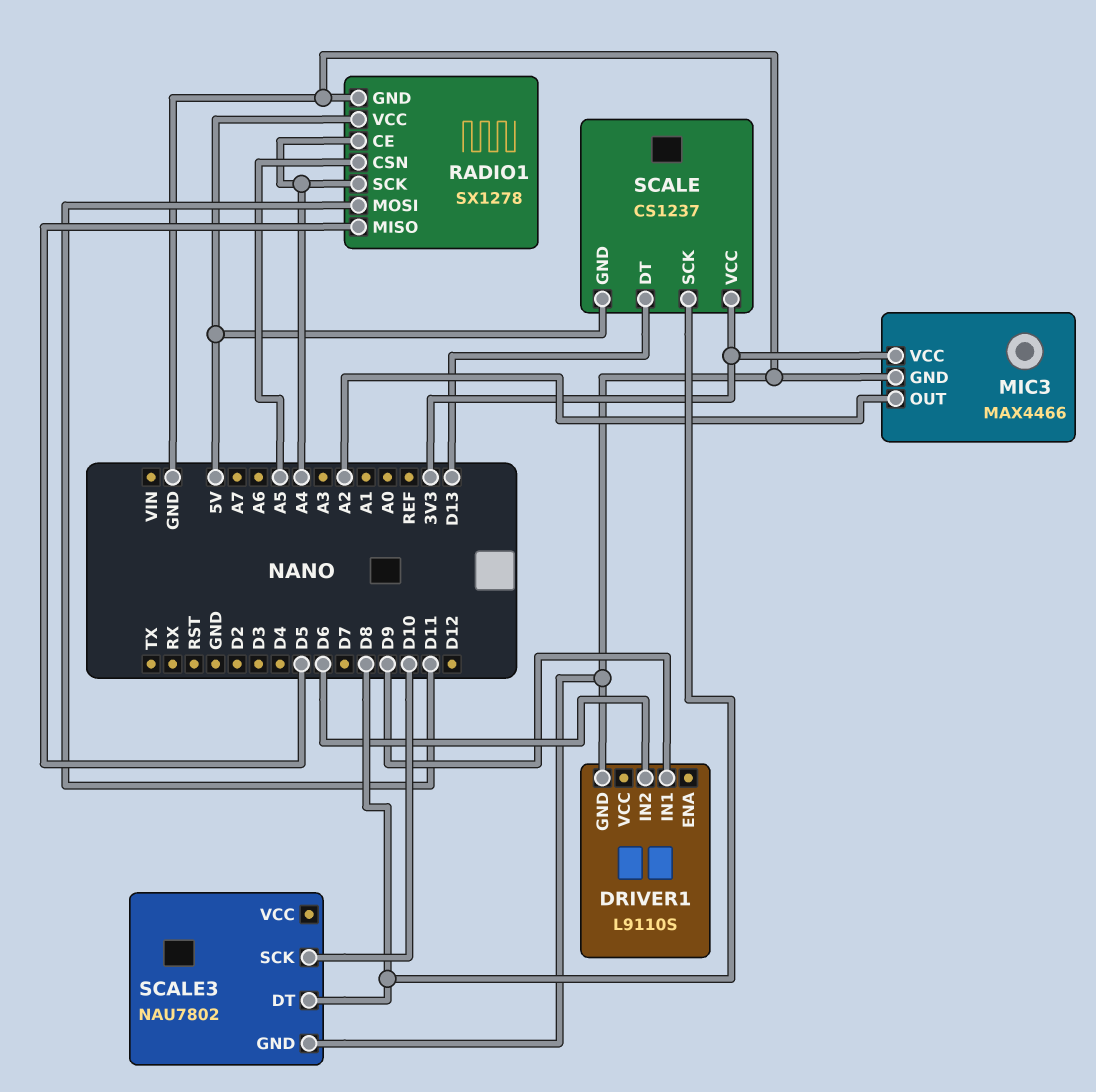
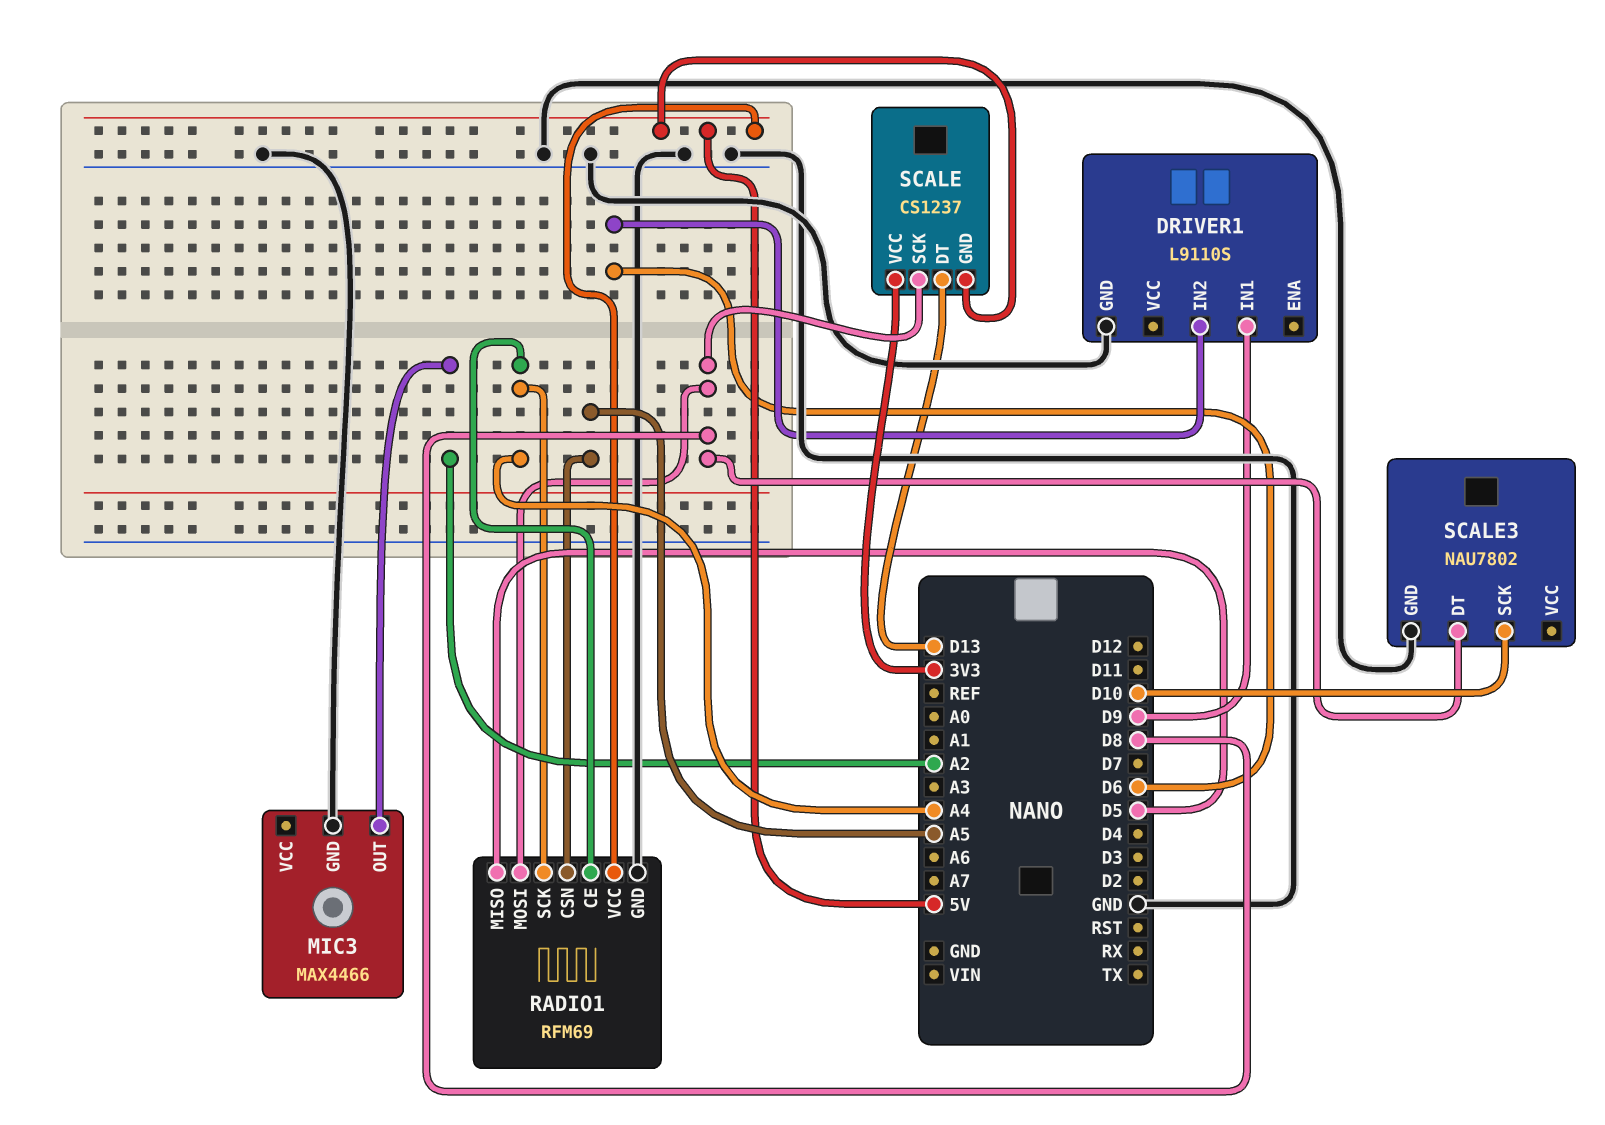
MIC3 pin VCC: 3V3 -> none
RADIO1: SX1278 -> RFM69
RADIO1 pin MOSI: D11 -> D8

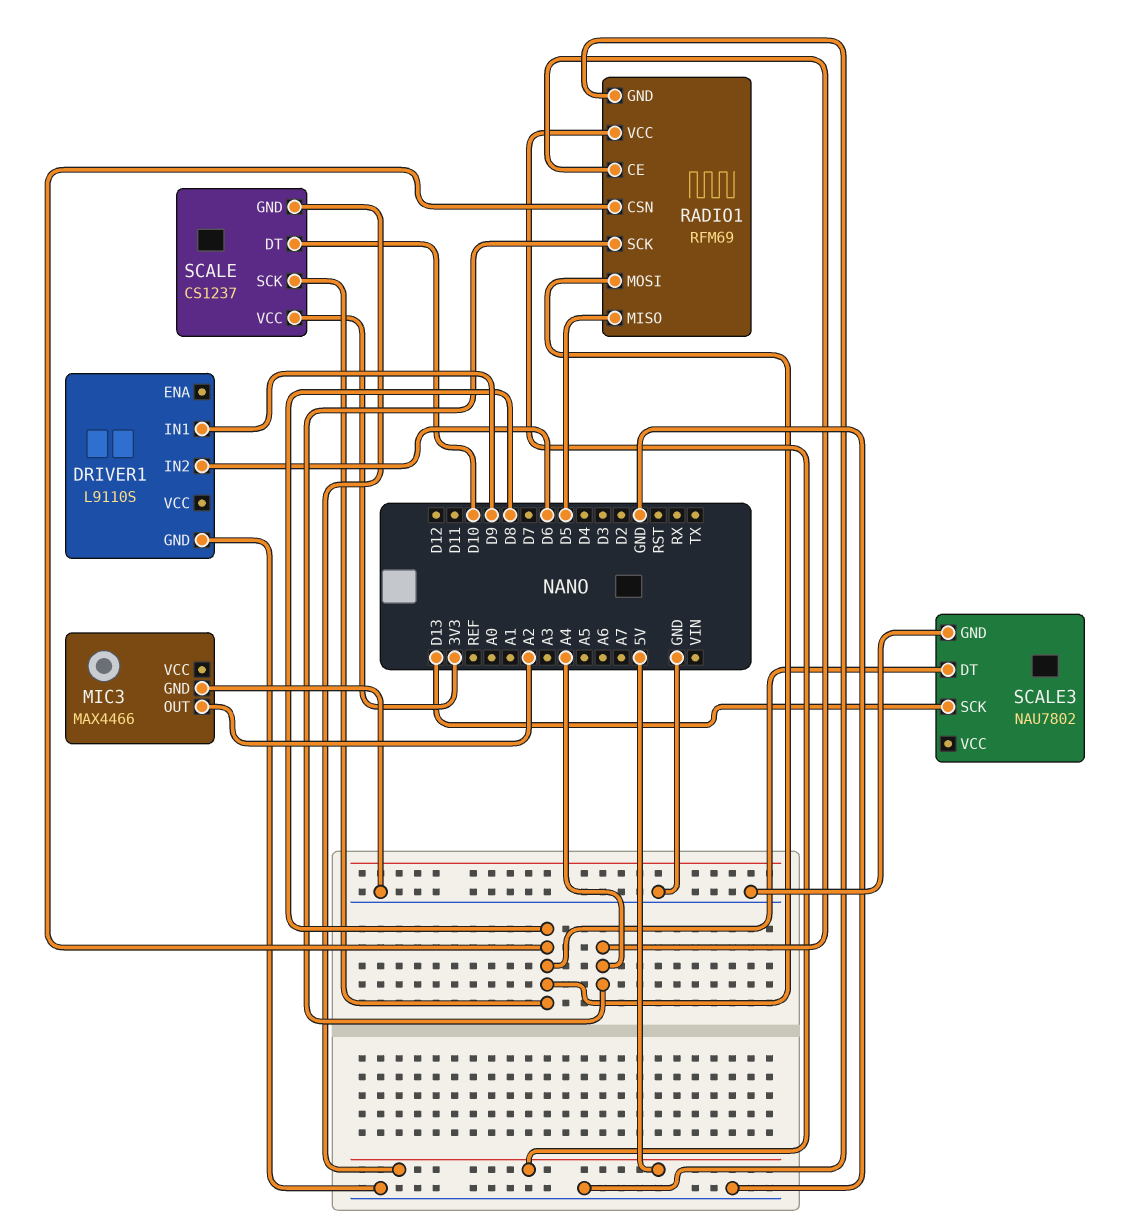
RADIO1 pin CSN: A5 -> D8
SCALE pin DT: D13 -> D10
SCALE3 pin SCK: D10 -> D13

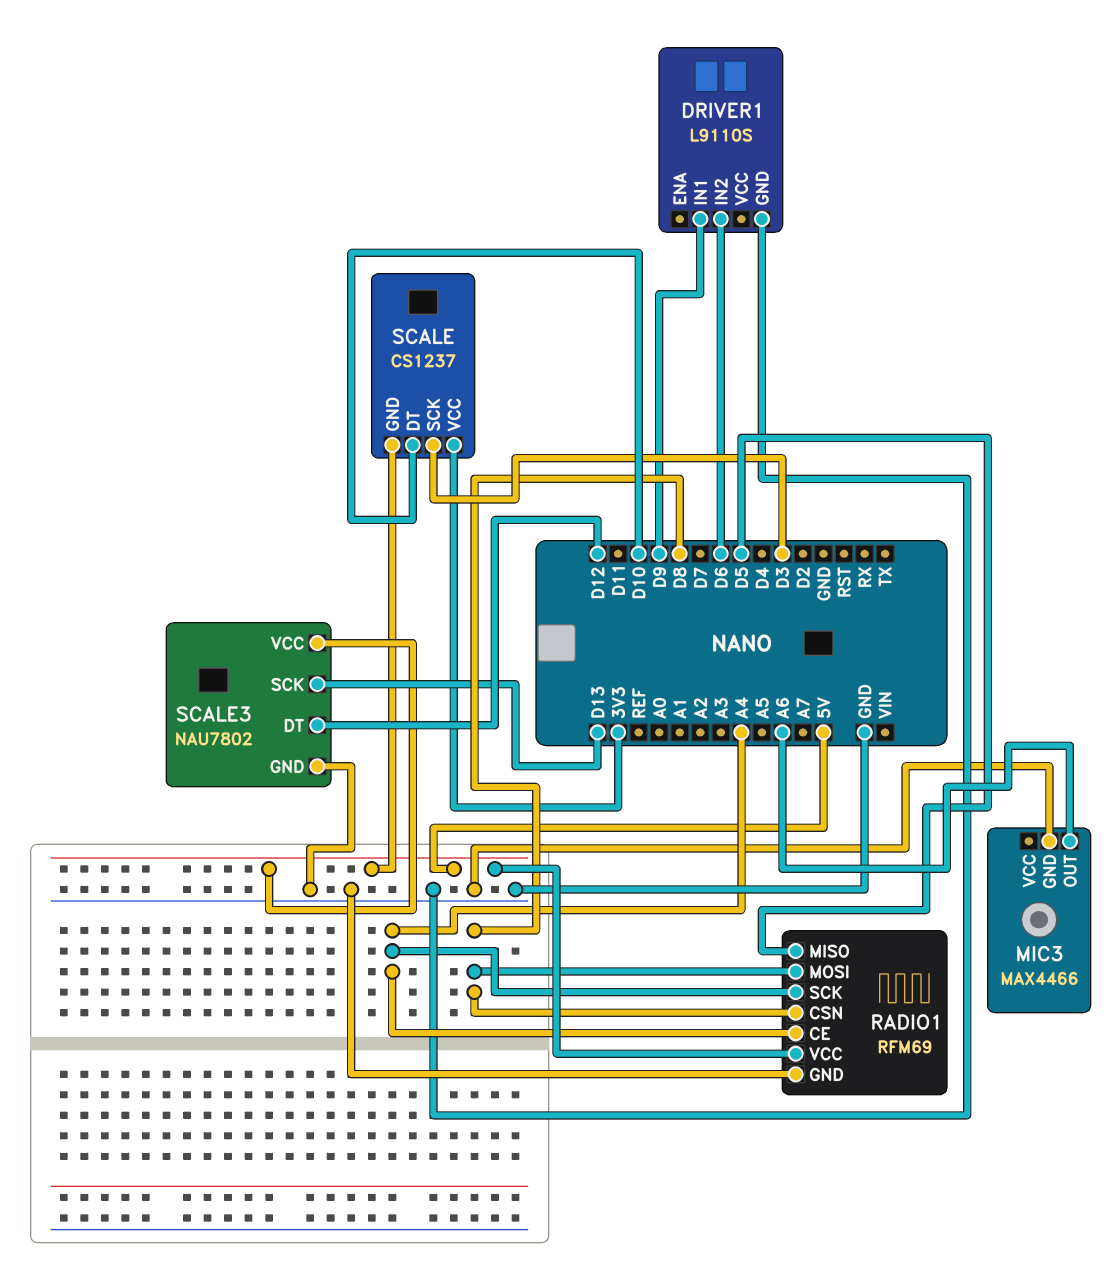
MIC3 pin OUT: A2 -> A6
SCALE pin SCK: D8 -> D3
SCALE3 pin DT: D8 -> D12
SCALE3 pin VCC: none -> 5V

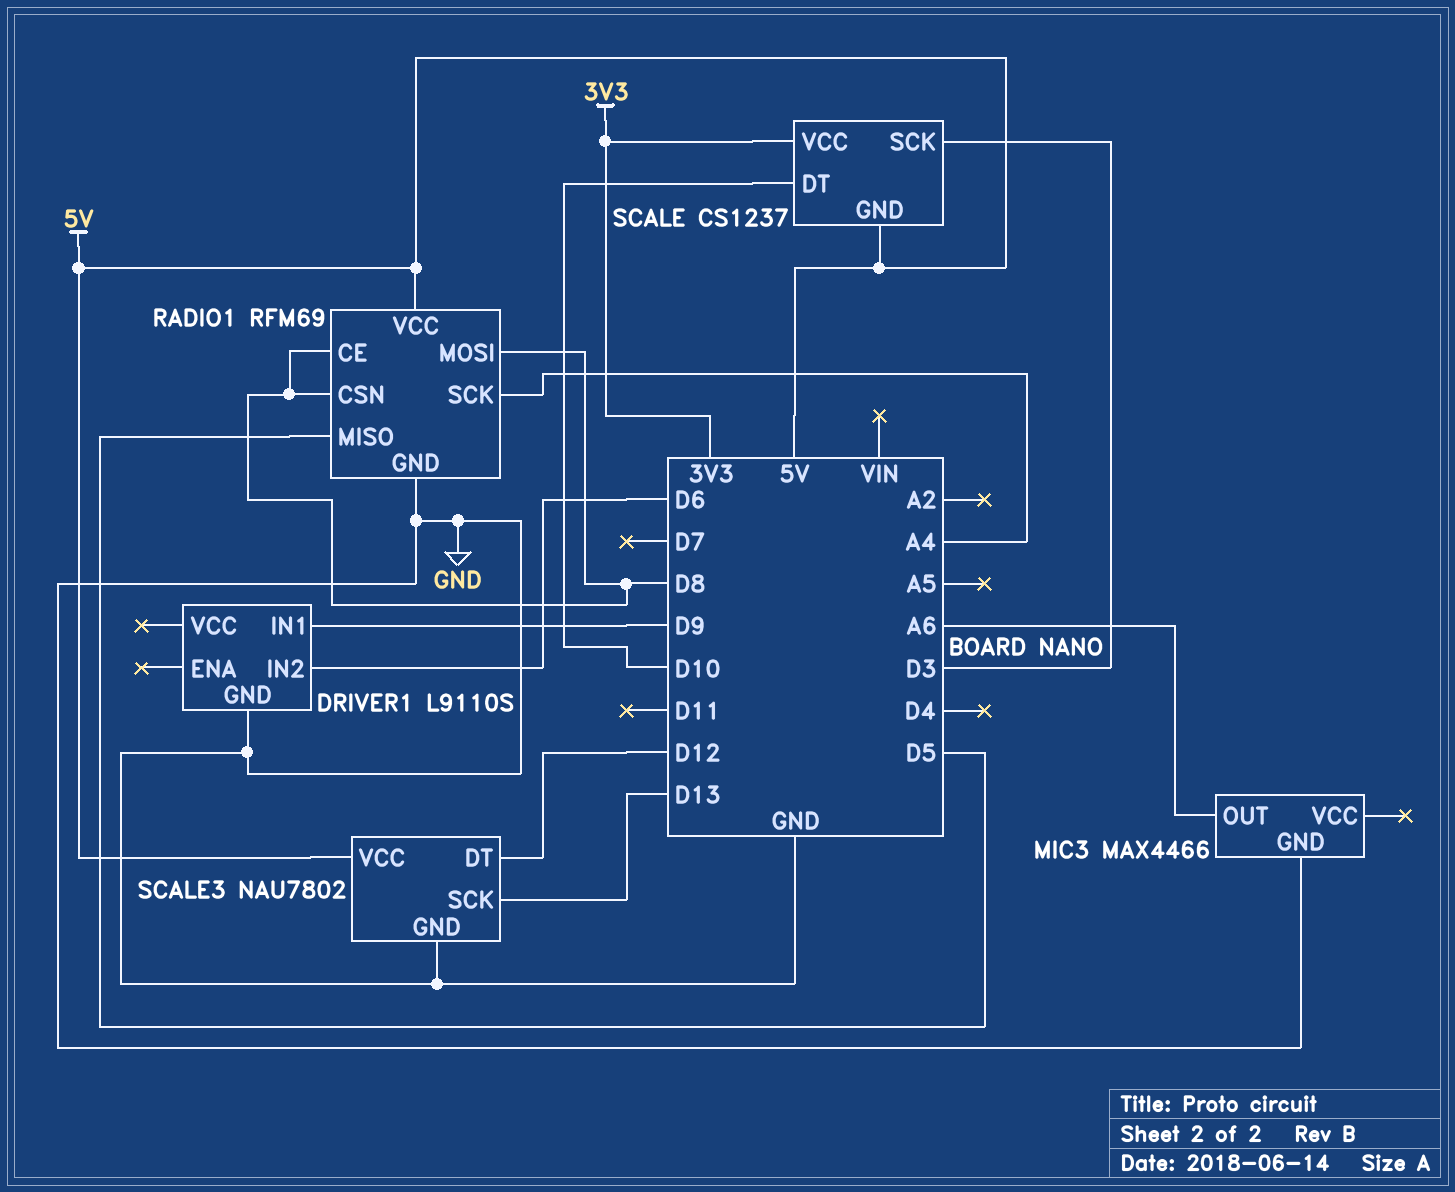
RADIO1 pin CE: A4 -> D8

